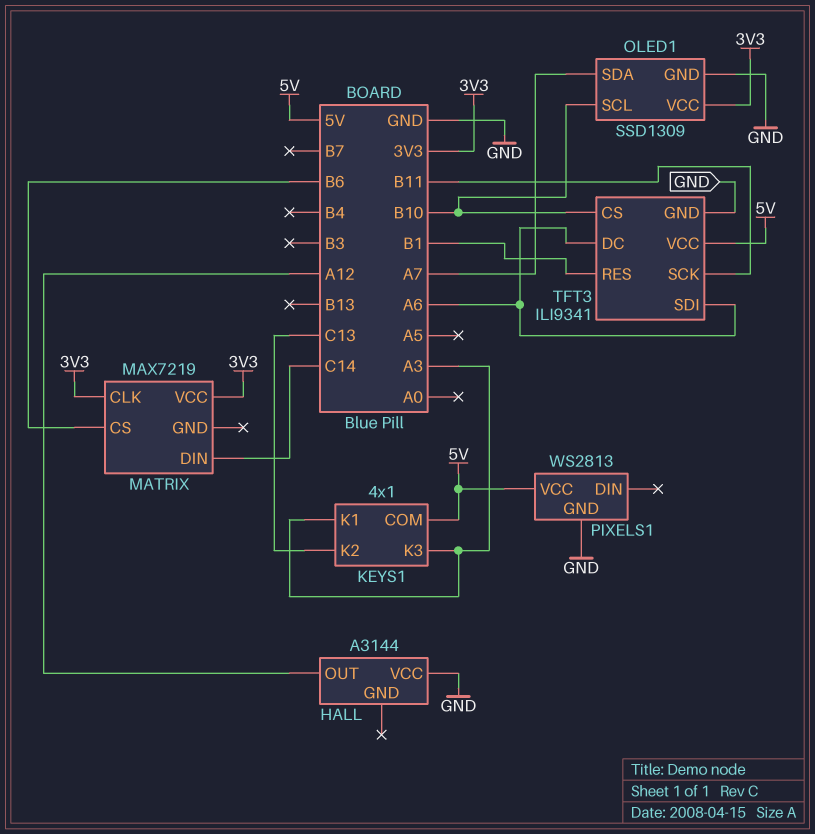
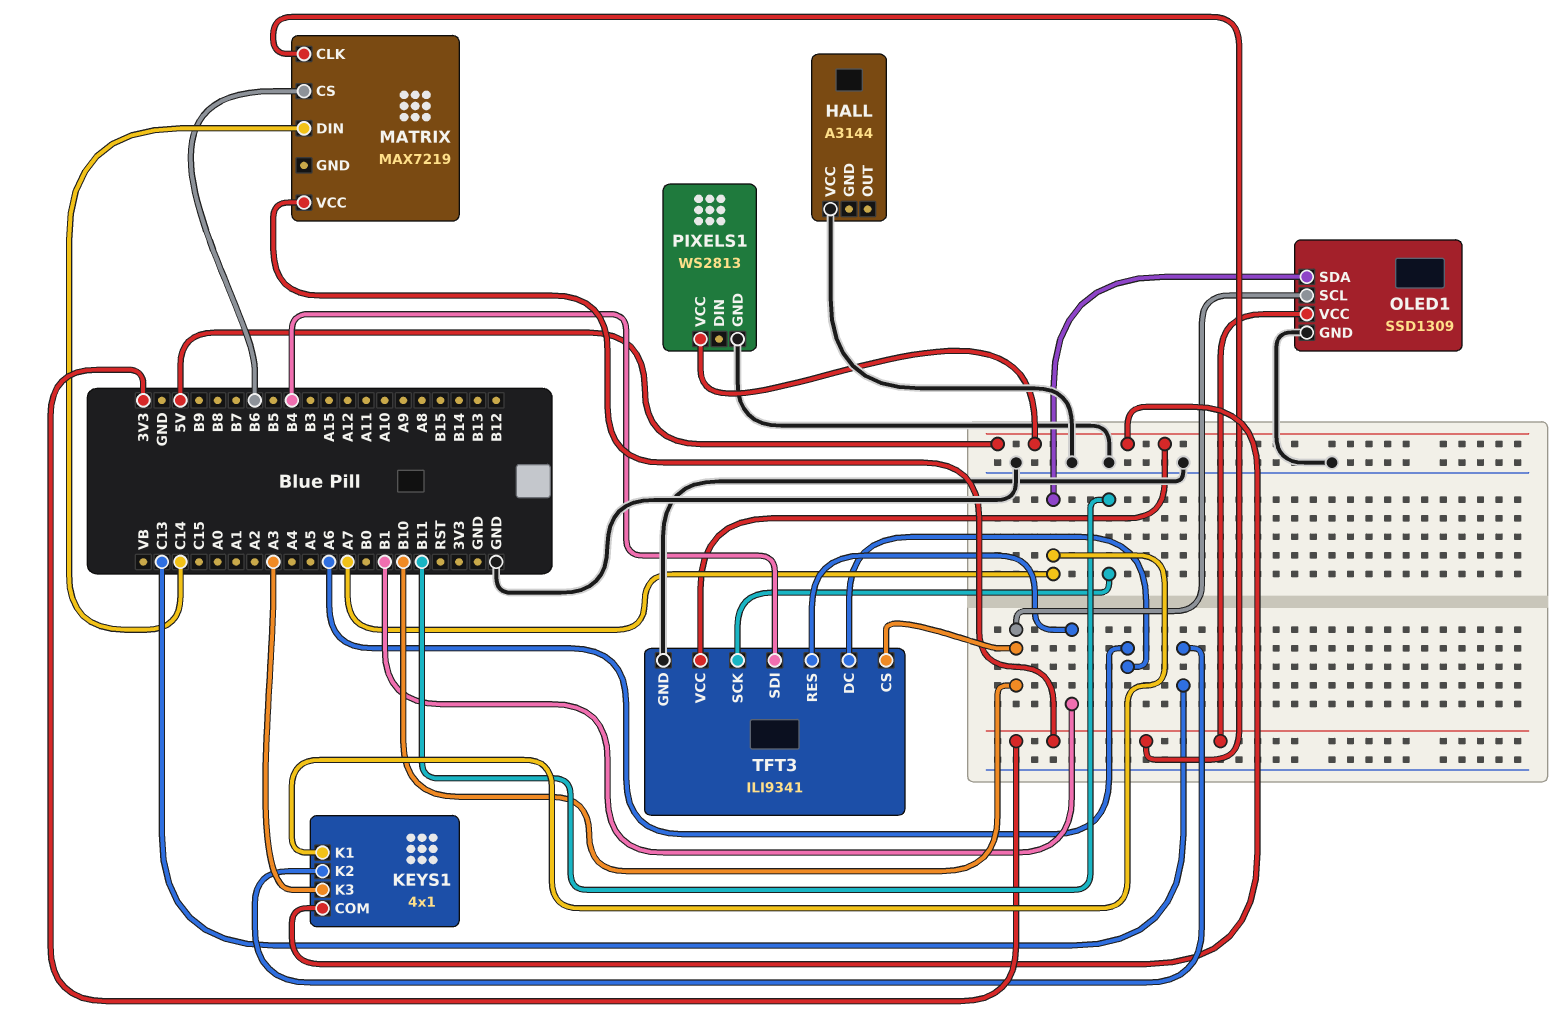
HALL pin OUT: A12 -> none
KEYS1 pin K1: A3 -> A7
TFT3 pin SDI: A6 -> B4

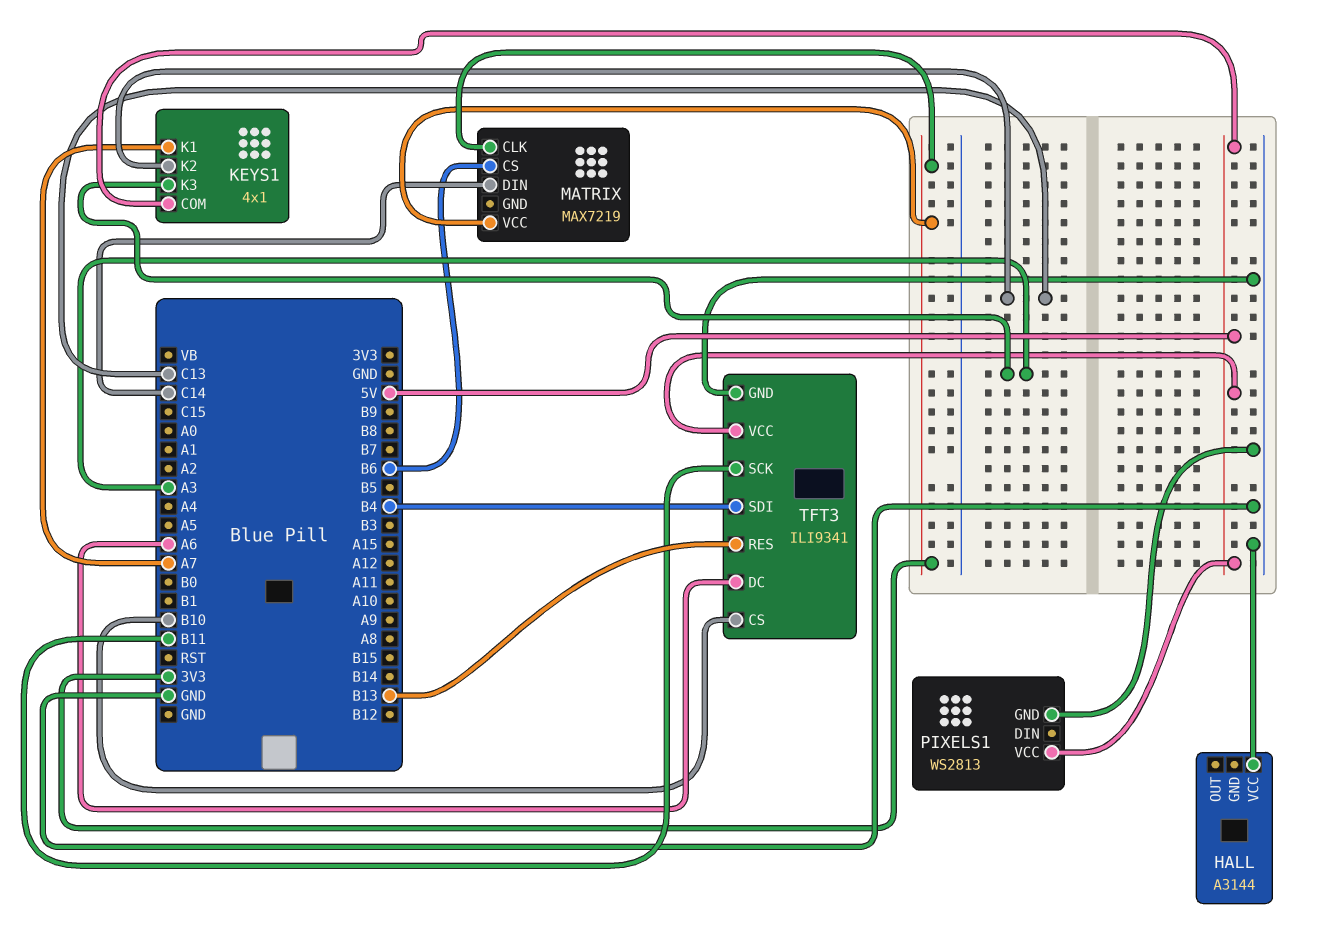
OLED1: SSD1309 -> none
OLED1 pin GND: GND -> none
OLED1 pin SCL: B10 -> none
OLED1 pin SDA: A7 -> none
OLED1 pin VCC: 3V3 -> none
TFT3 pin RES: B1 -> B13

